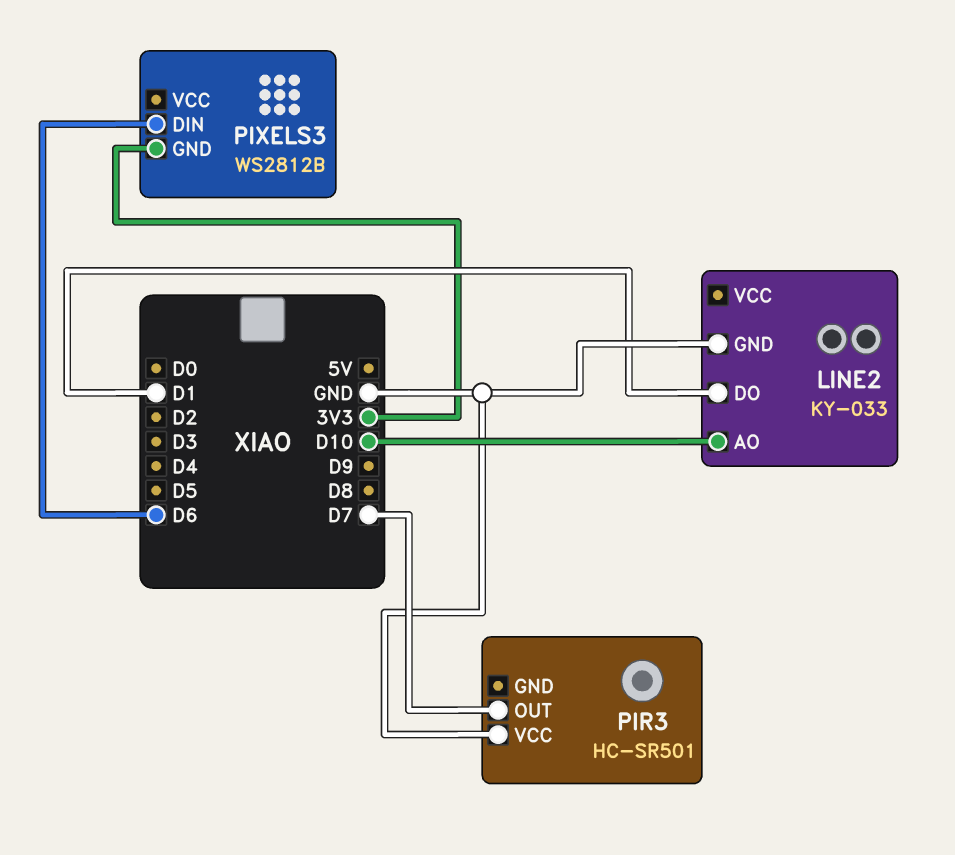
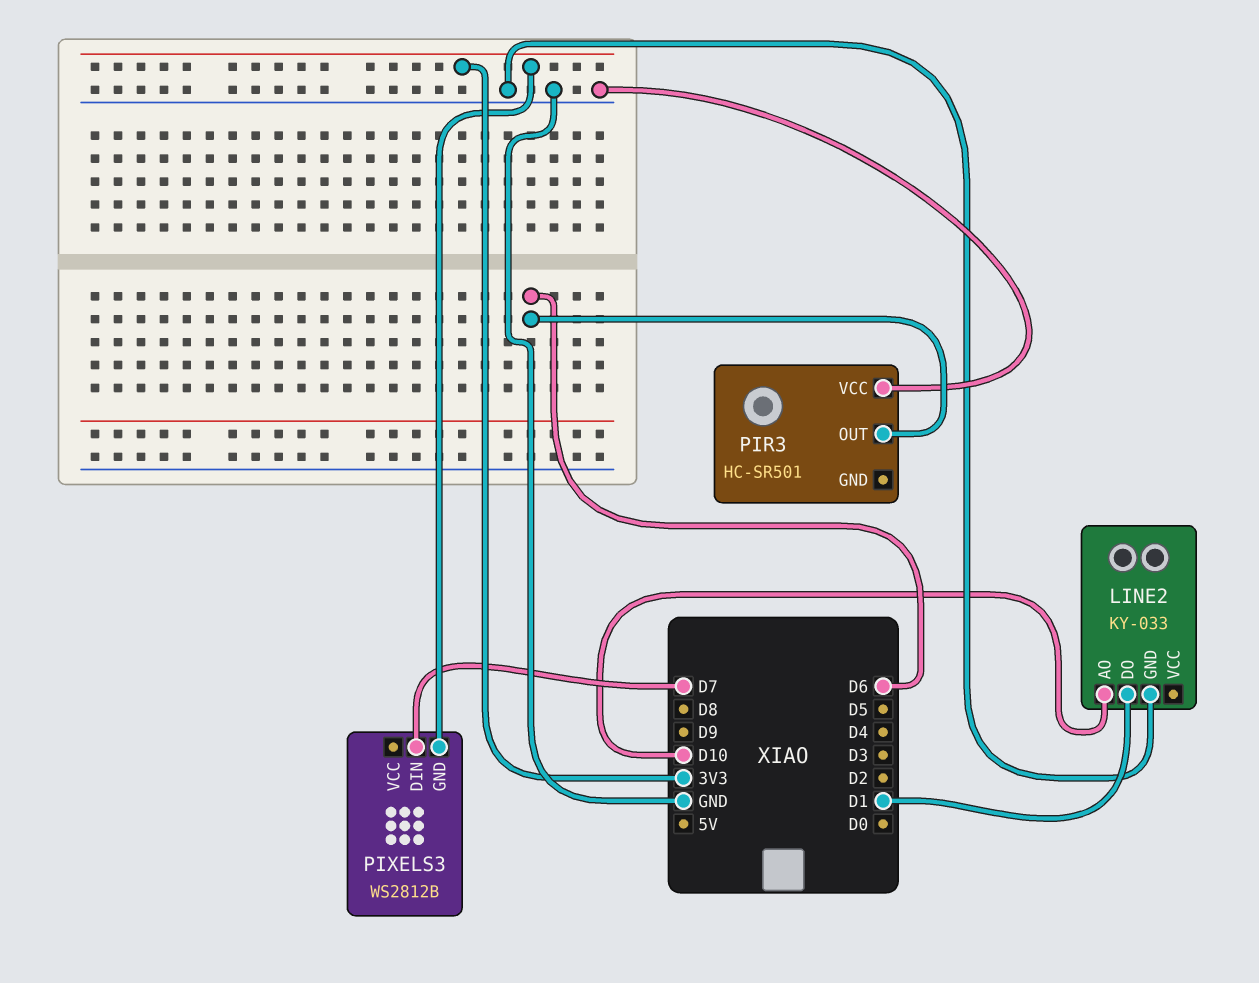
PIR3 pin OUT: D7 -> D6
PIXELS3 pin DIN: D6 -> D7

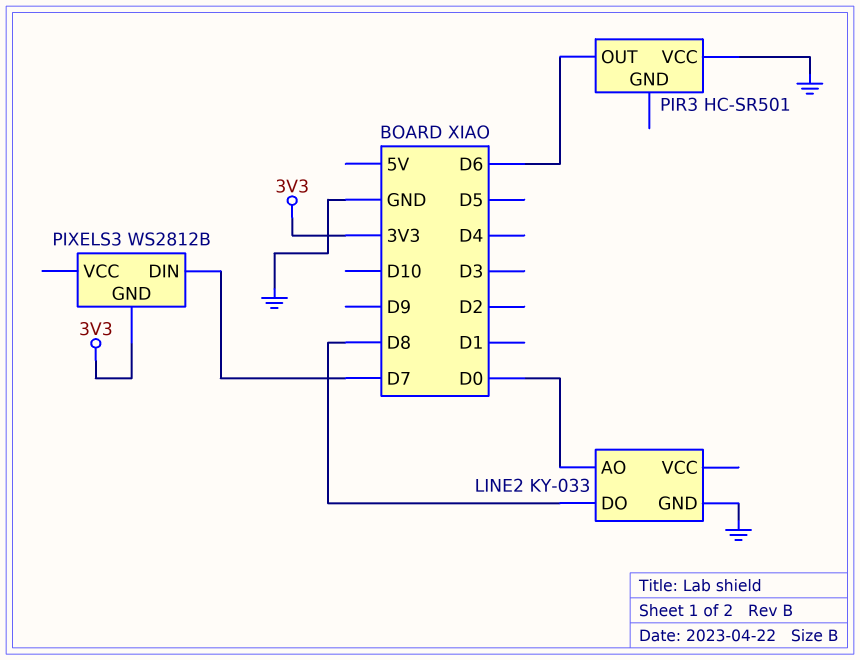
LINE2 pin AO: D10 -> D0
LINE2 pin DO: D1 -> D8

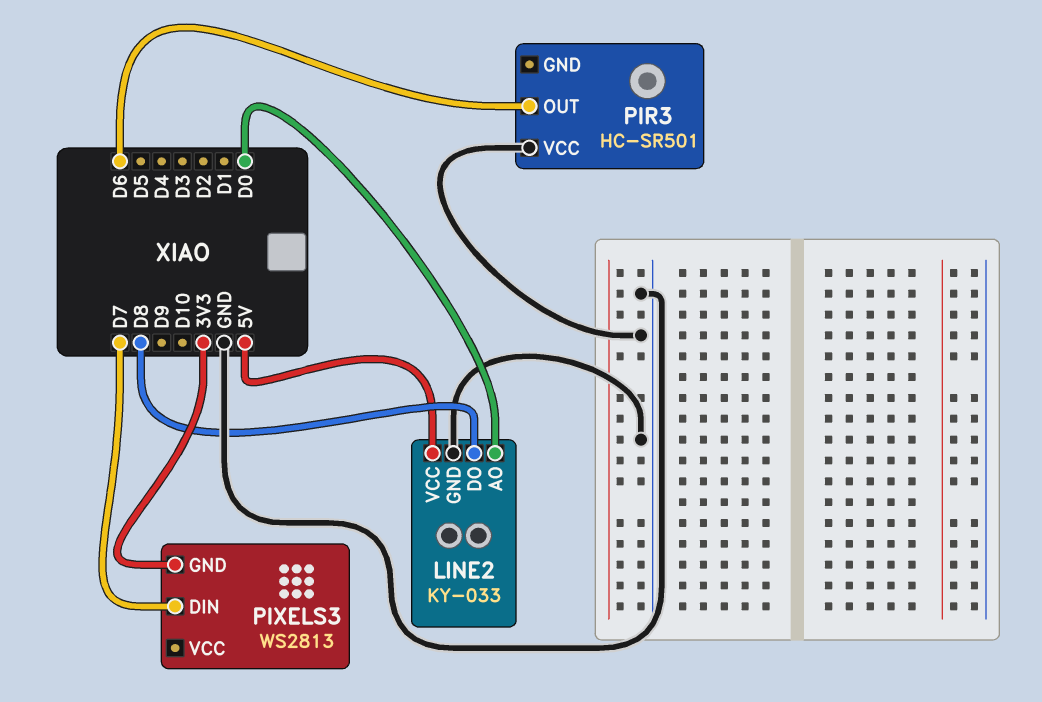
LINE2 pin VCC: none -> 5V
PIXELS3: WS2812B -> WS2813

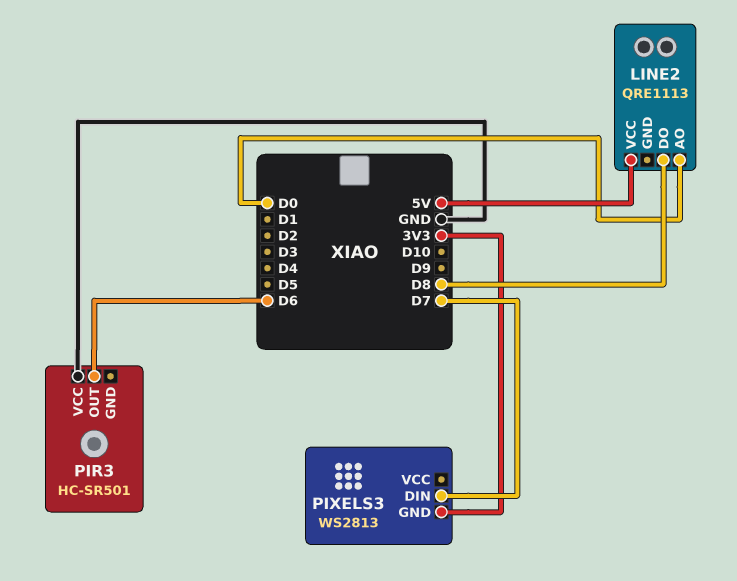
LINE2: KY-033 -> QRE1113
LINE2 pin GND: GND -> none

